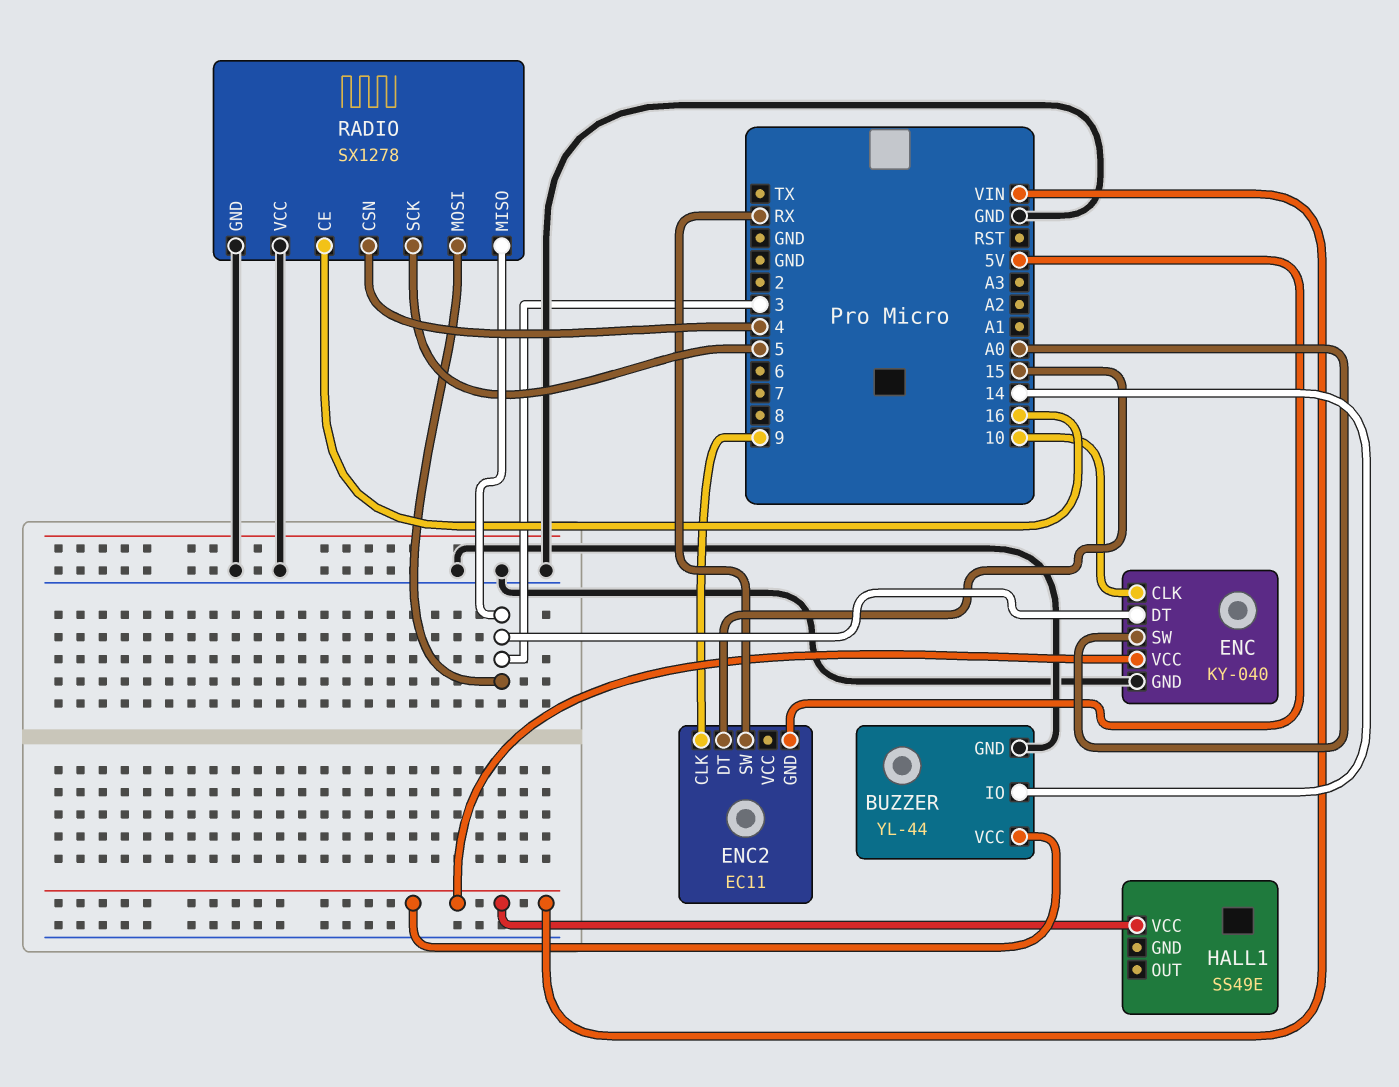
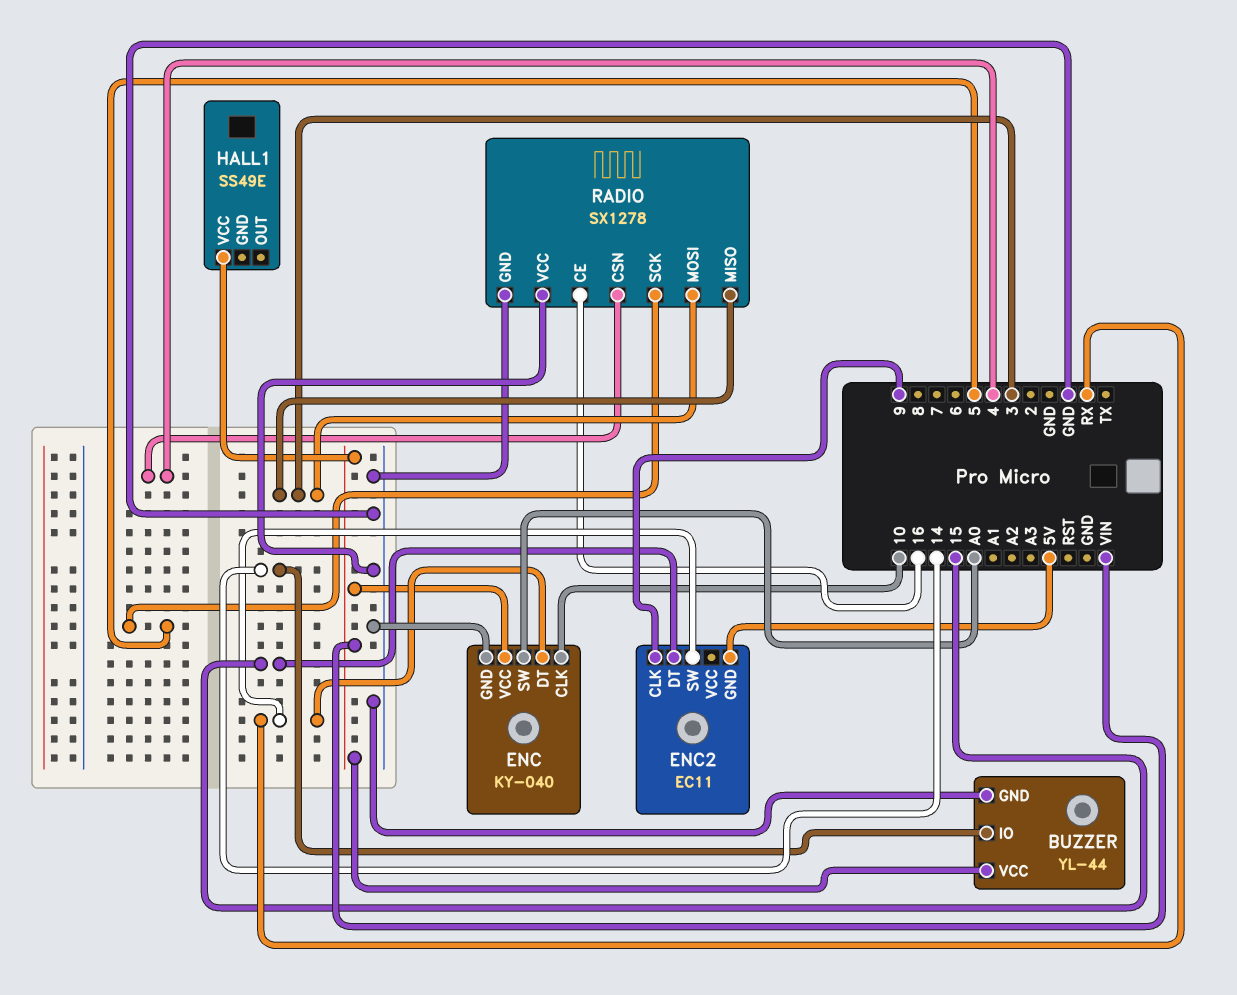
ENC pin DT: 3 -> RX

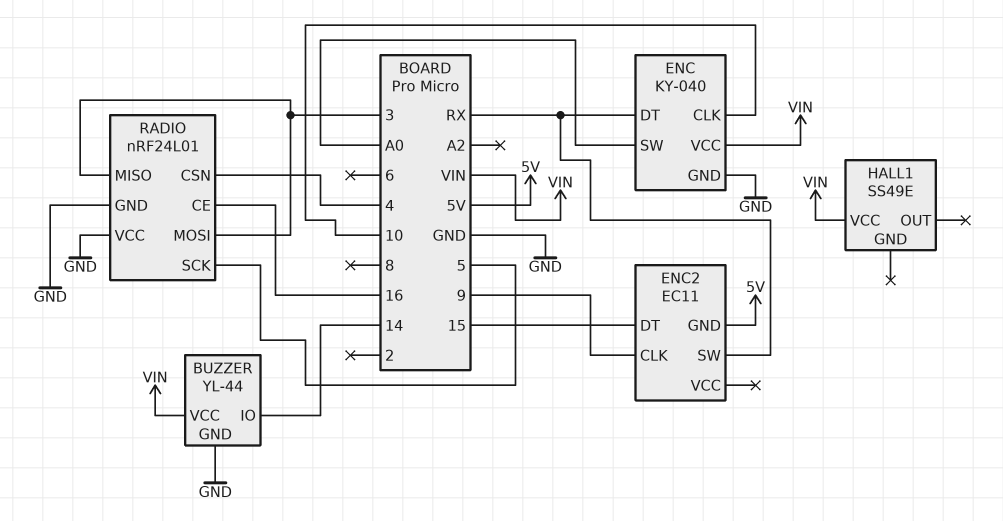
RADIO: SX1278 -> nRF24L01

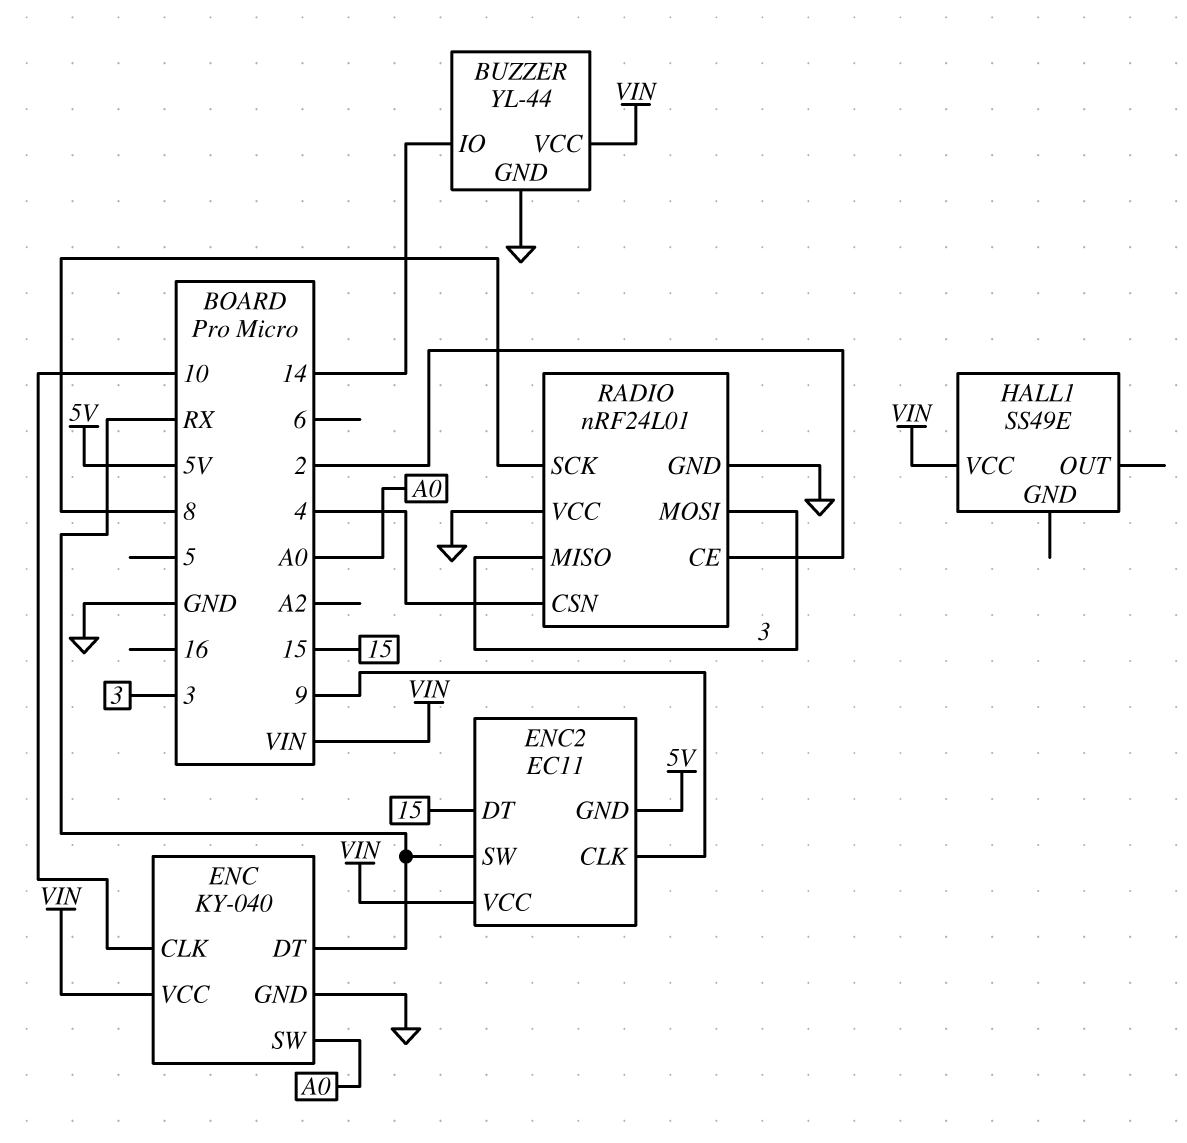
ENC2 pin VCC: none -> VIN
RADIO pin CE: 16 -> 2
RADIO pin SCK: 5 -> 8

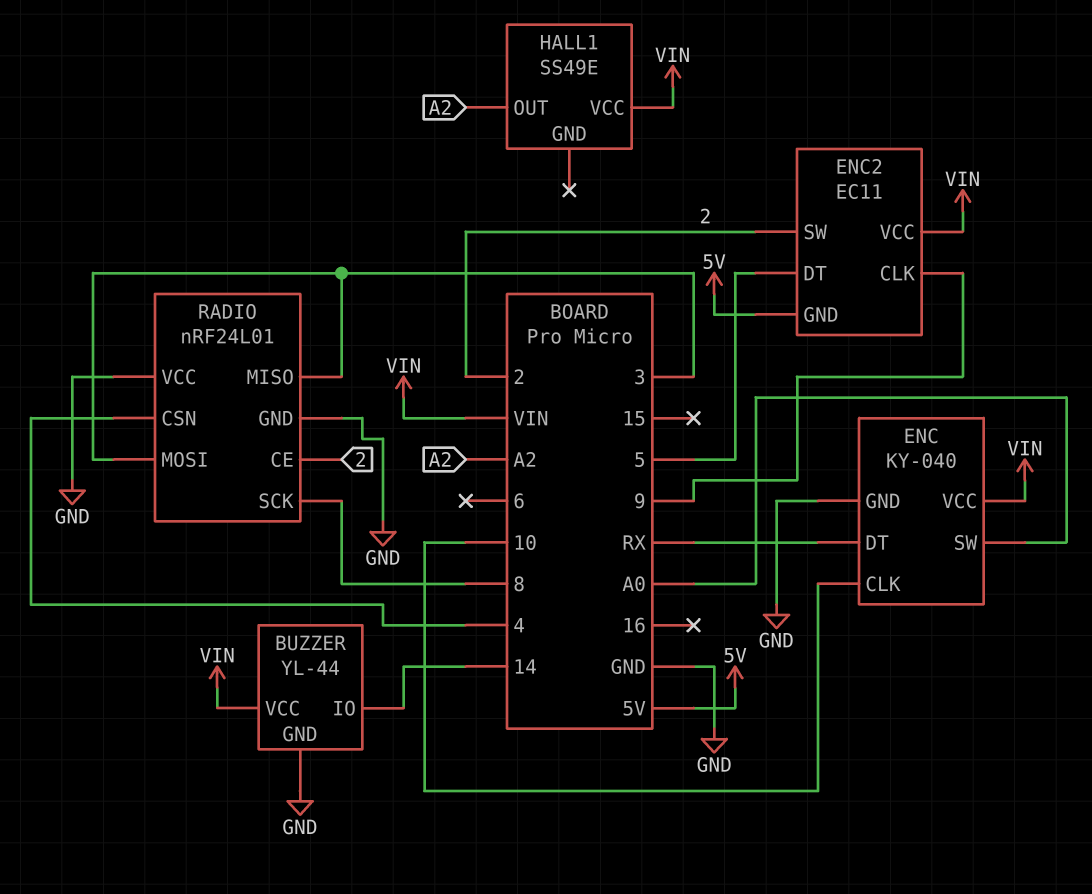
ENC2 pin DT: 15 -> 5
ENC2 pin SW: RX -> 2
HALL1 pin OUT: none -> A2

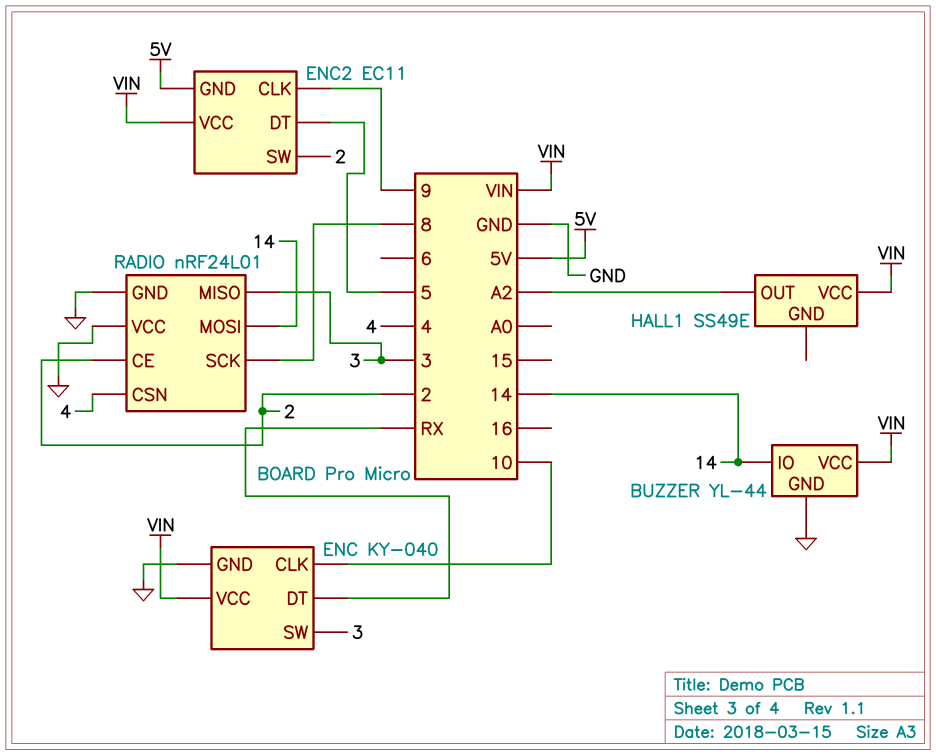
ENC pin SW: A0 -> 3
RADIO pin MOSI: 3 -> 14

